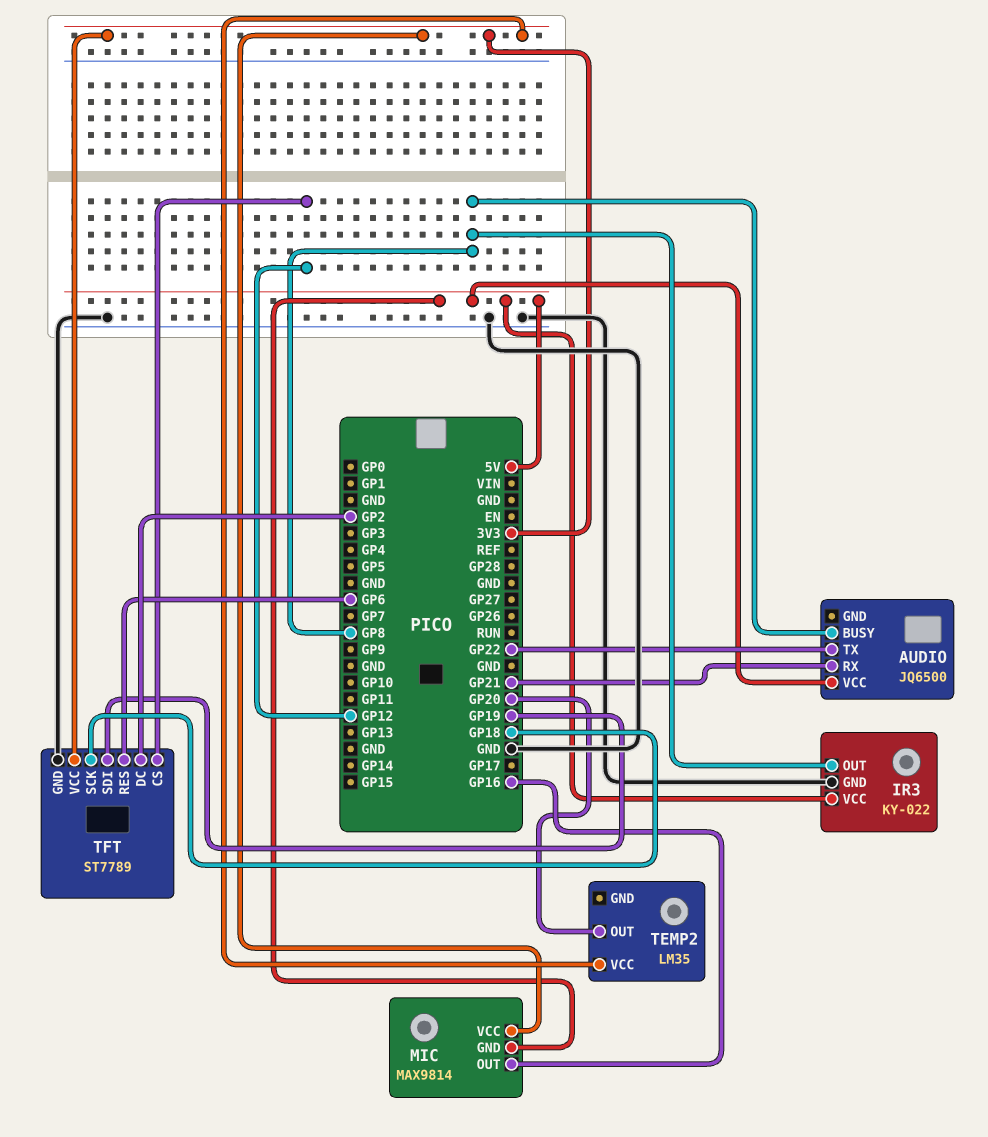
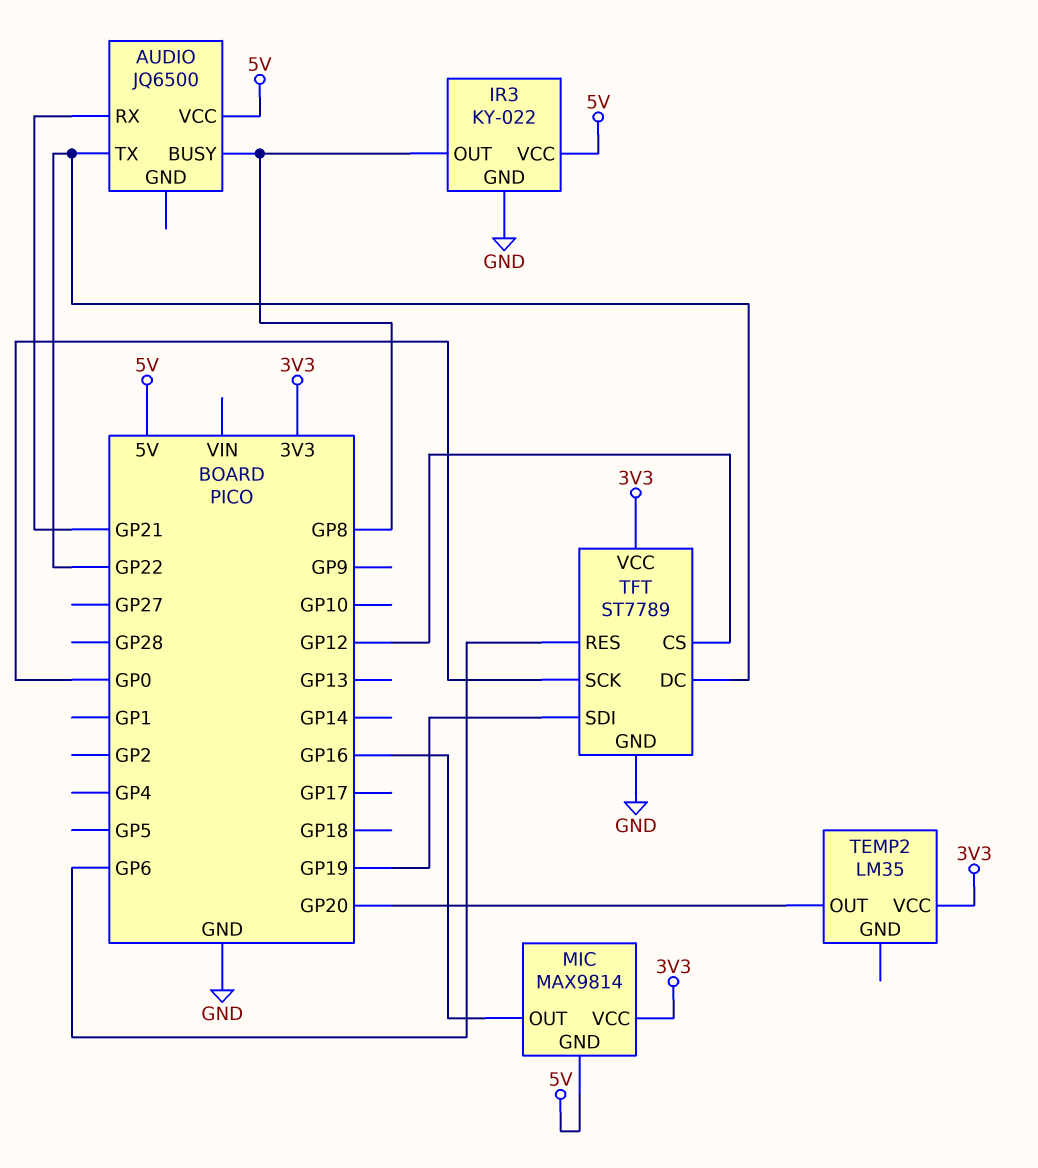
TFT pin DC: GP2 -> GP22
TFT pin SCK: GP18 -> GP0

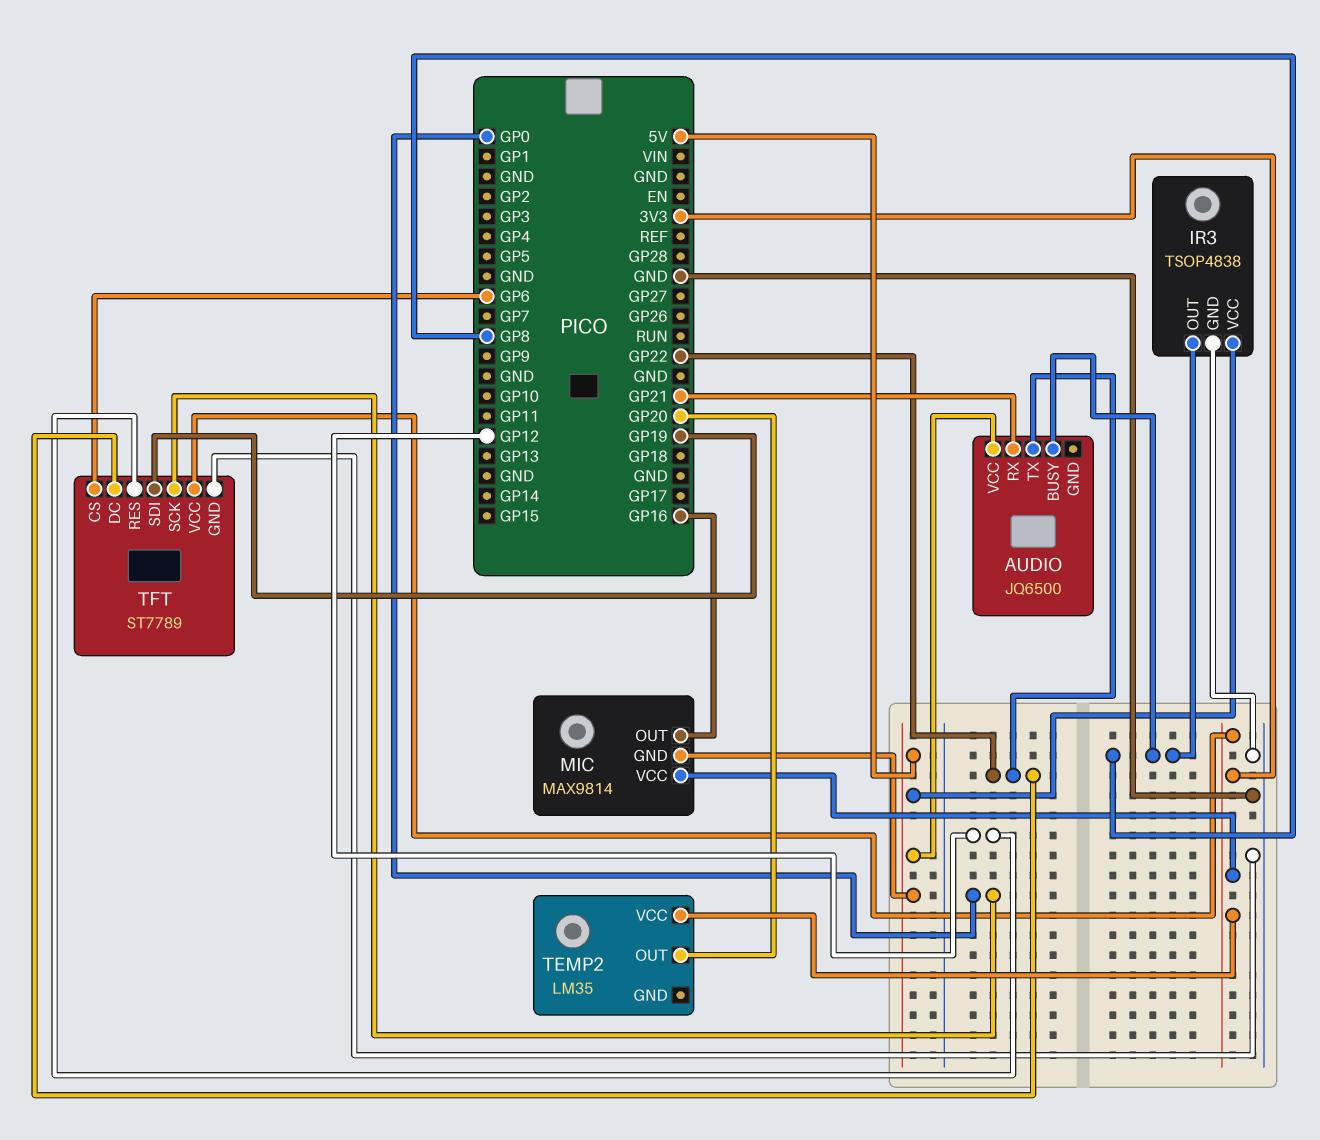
IR3: KY-022 -> TSOP4838
TFT pin CS: GP12 -> GP6
TFT pin RES: GP6 -> GP12

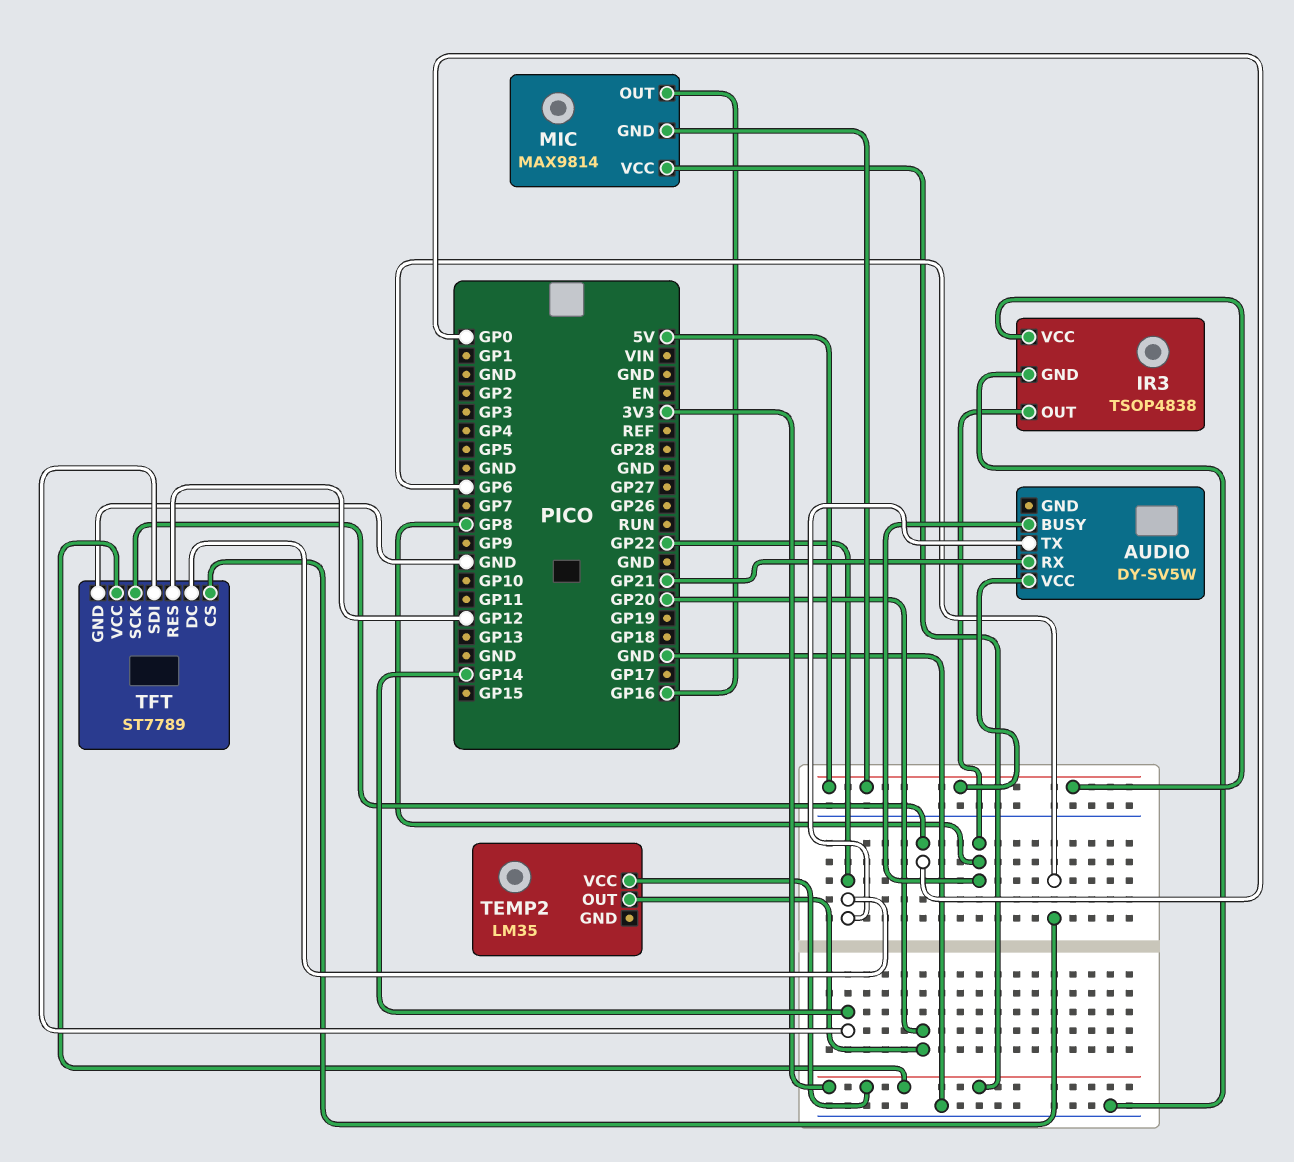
AUDIO: JQ6500 -> DY-SV5W
TFT pin SDI: GP19 -> GP14

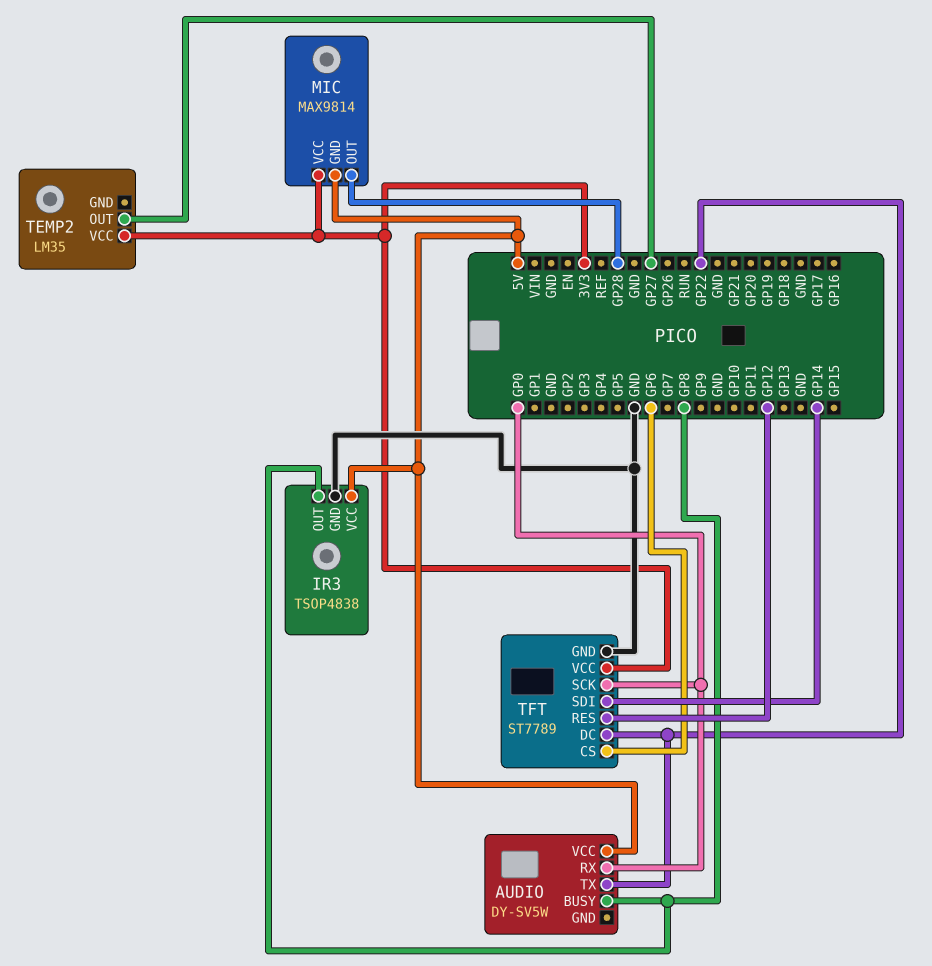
AUDIO pin RX: GP21 -> GP0
MIC pin OUT: GP16 -> GP28
TEMP2 pin OUT: GP20 -> GP27

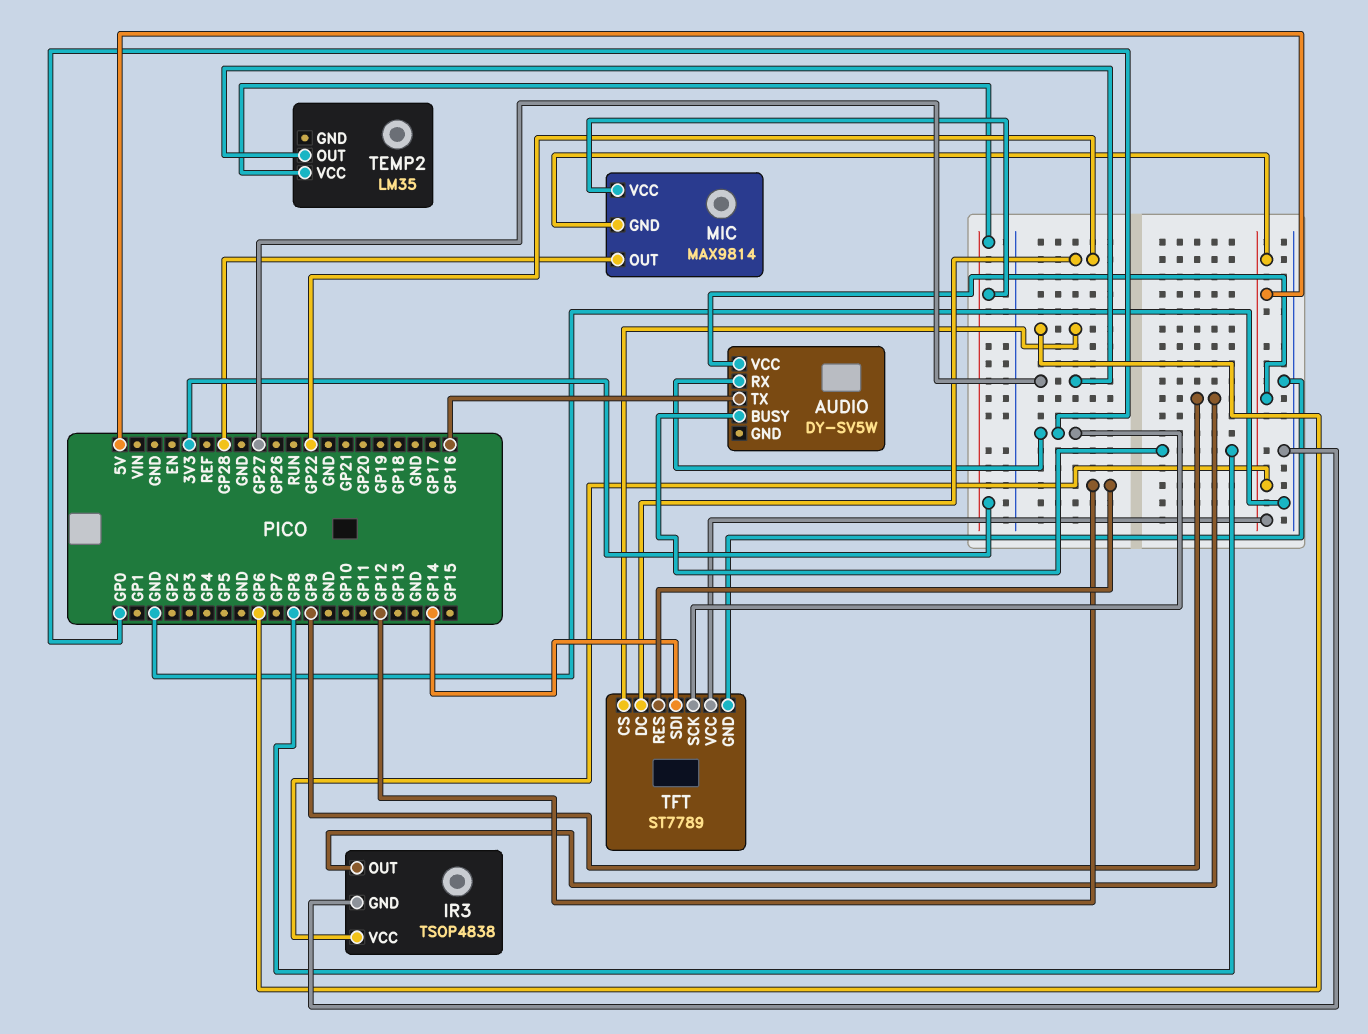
AUDIO pin TX: GP22 -> GP16
IR3 pin OUT: GP8 -> GP9
TFT pin VCC: 3V3 -> 5V

